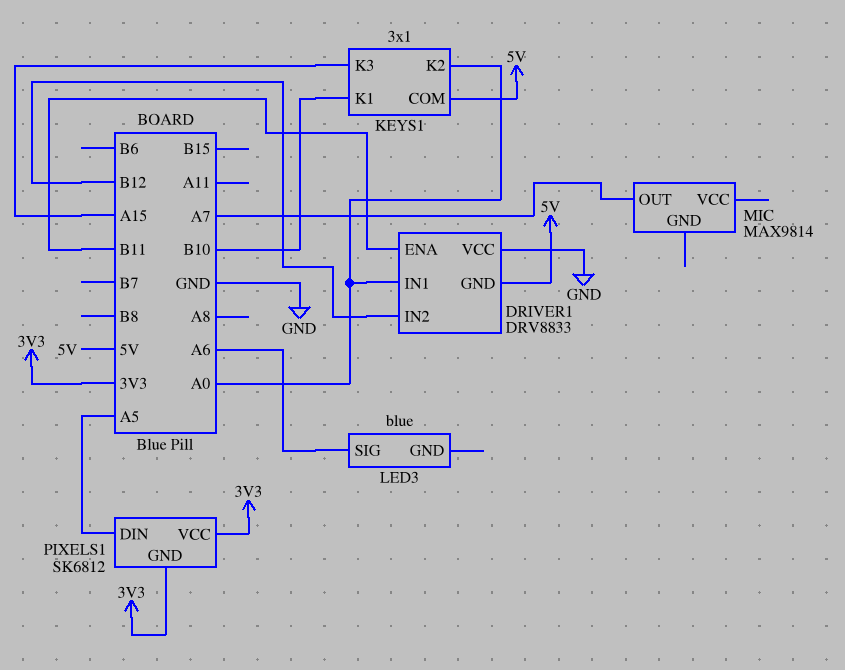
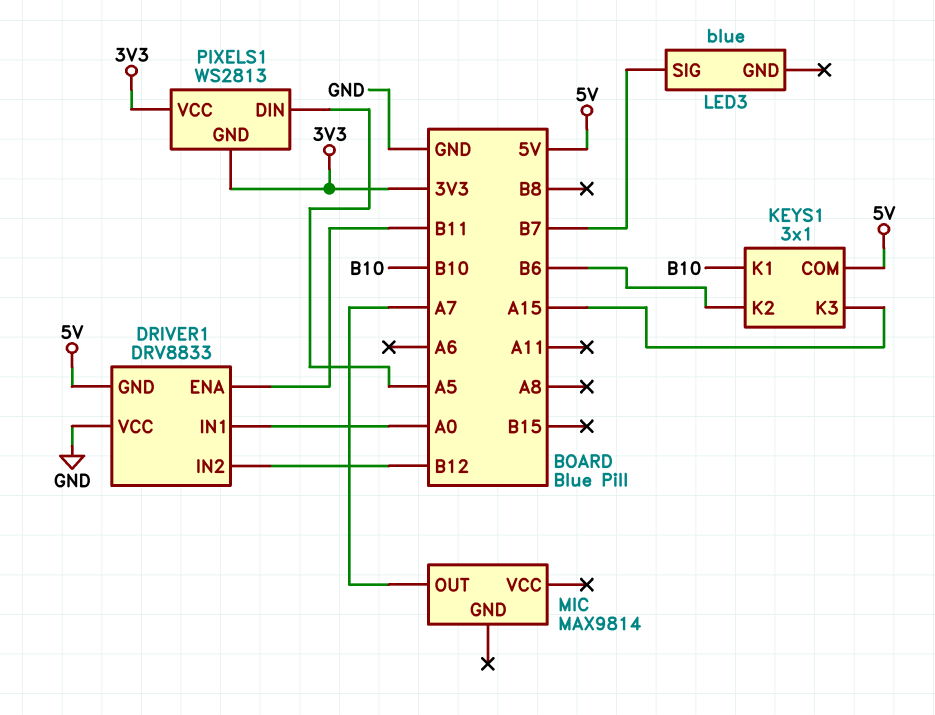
KEYS1 pin K2: A0 -> B6
LED3 pin SIG: A6 -> B7
PIXELS1: SK6812 -> WS2813

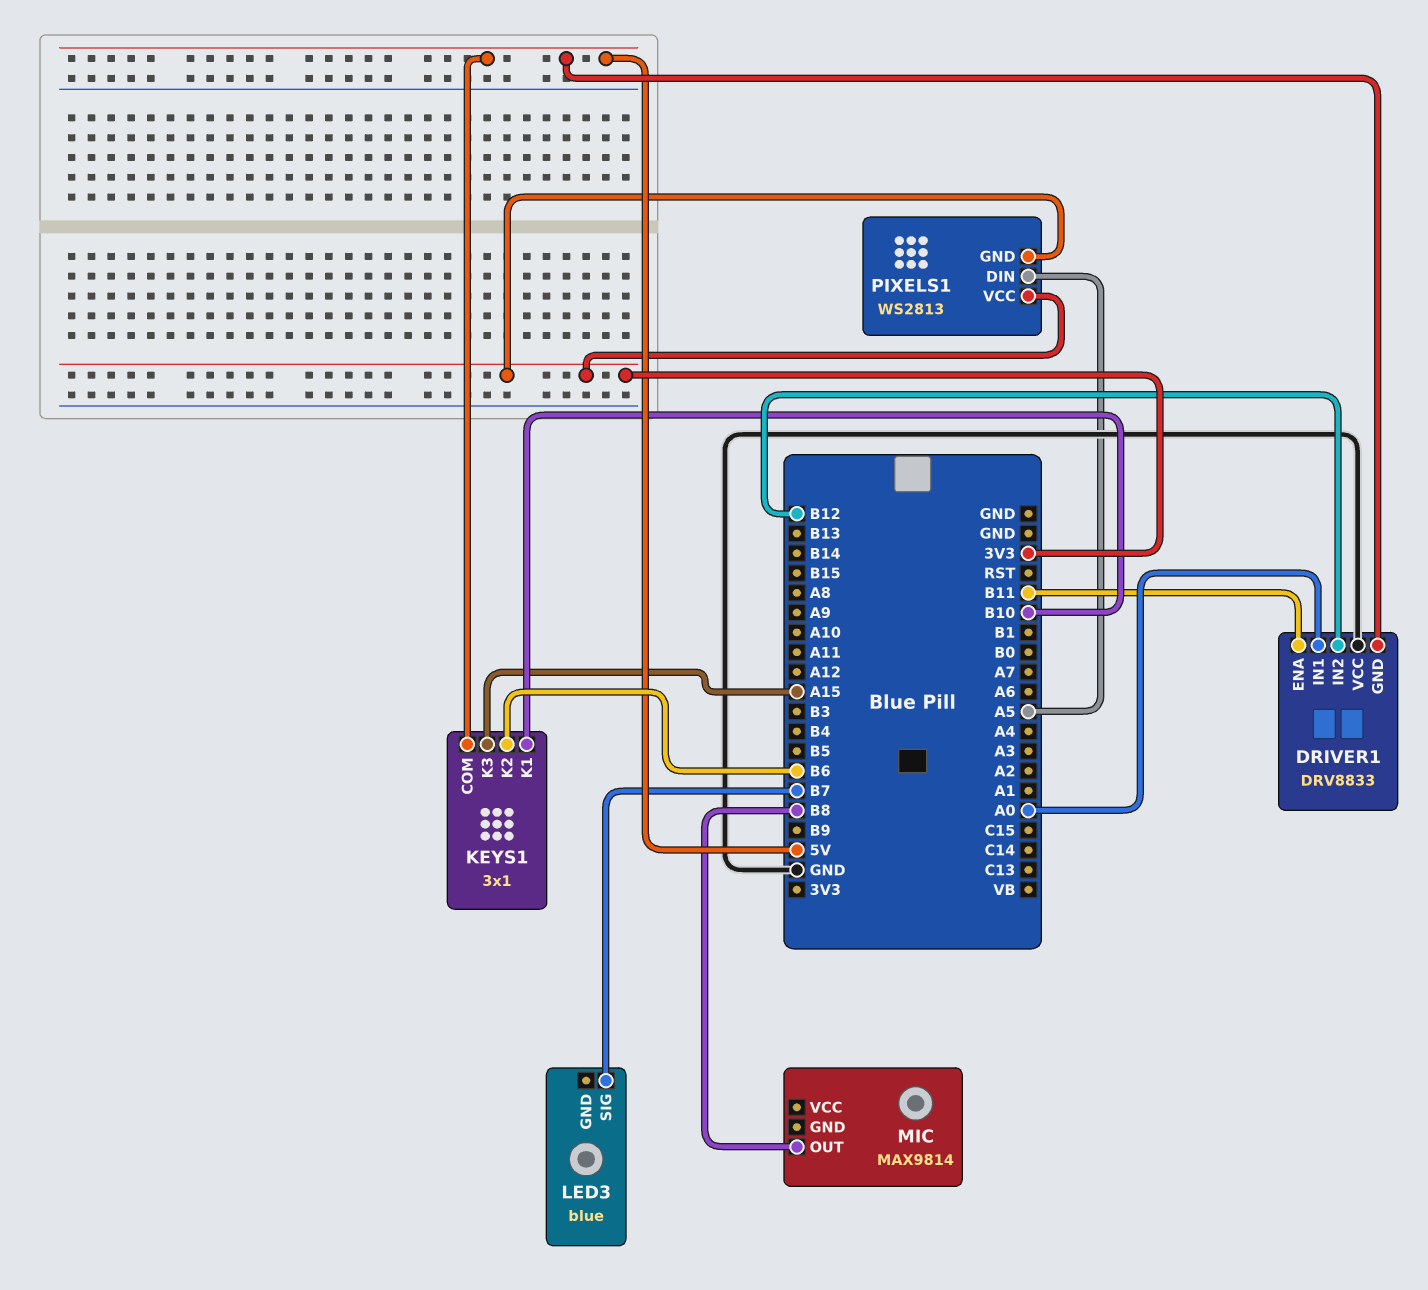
MIC pin OUT: A7 -> B8

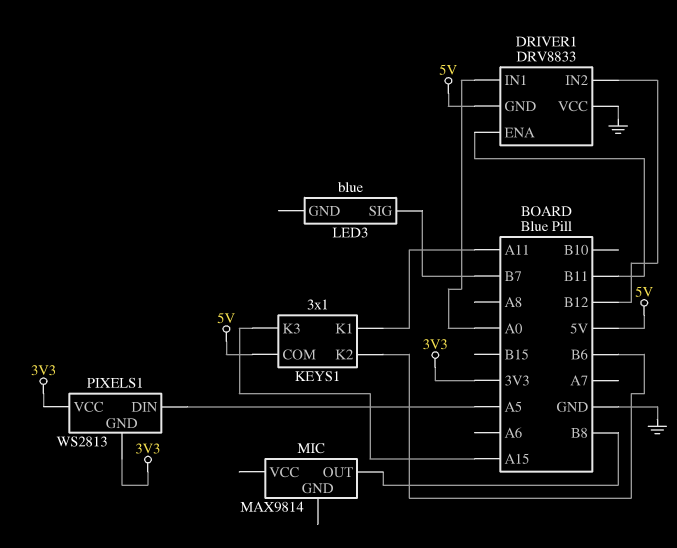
KEYS1 pin K1: B10 -> A11

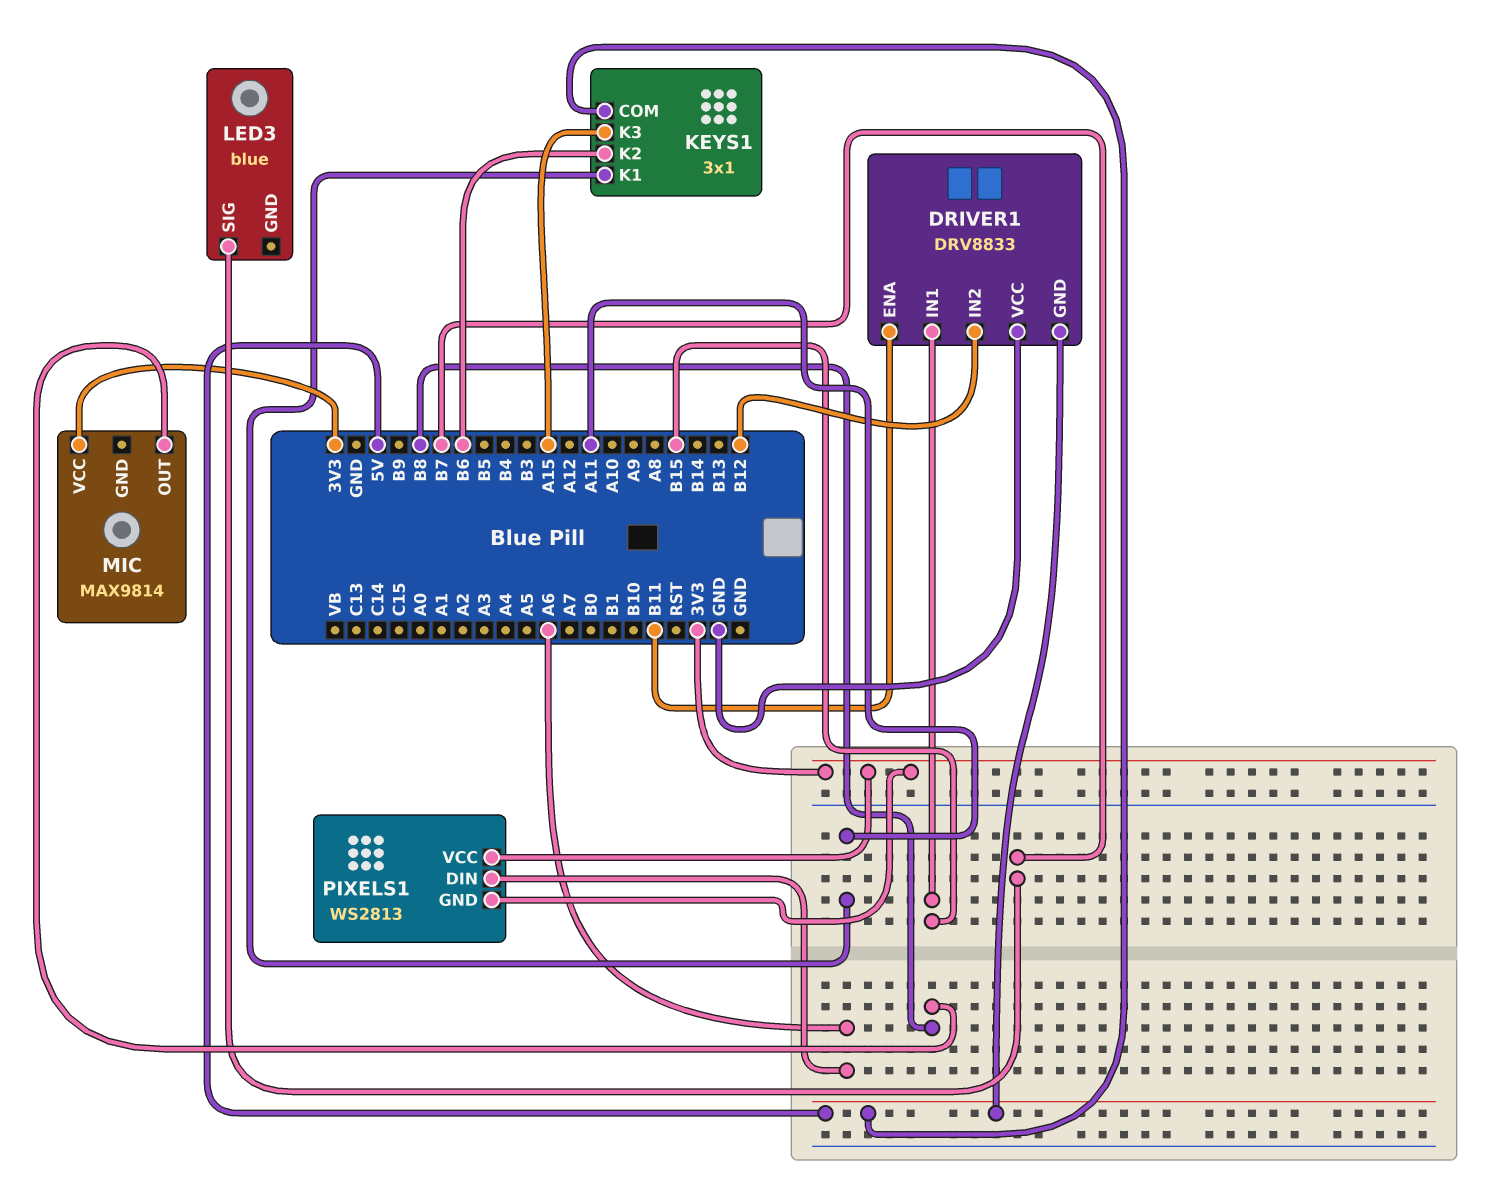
DRIVER1 pin IN1: A0 -> B15
MIC pin VCC: none -> 3V3
PIXELS1 pin DIN: A5 -> A6

